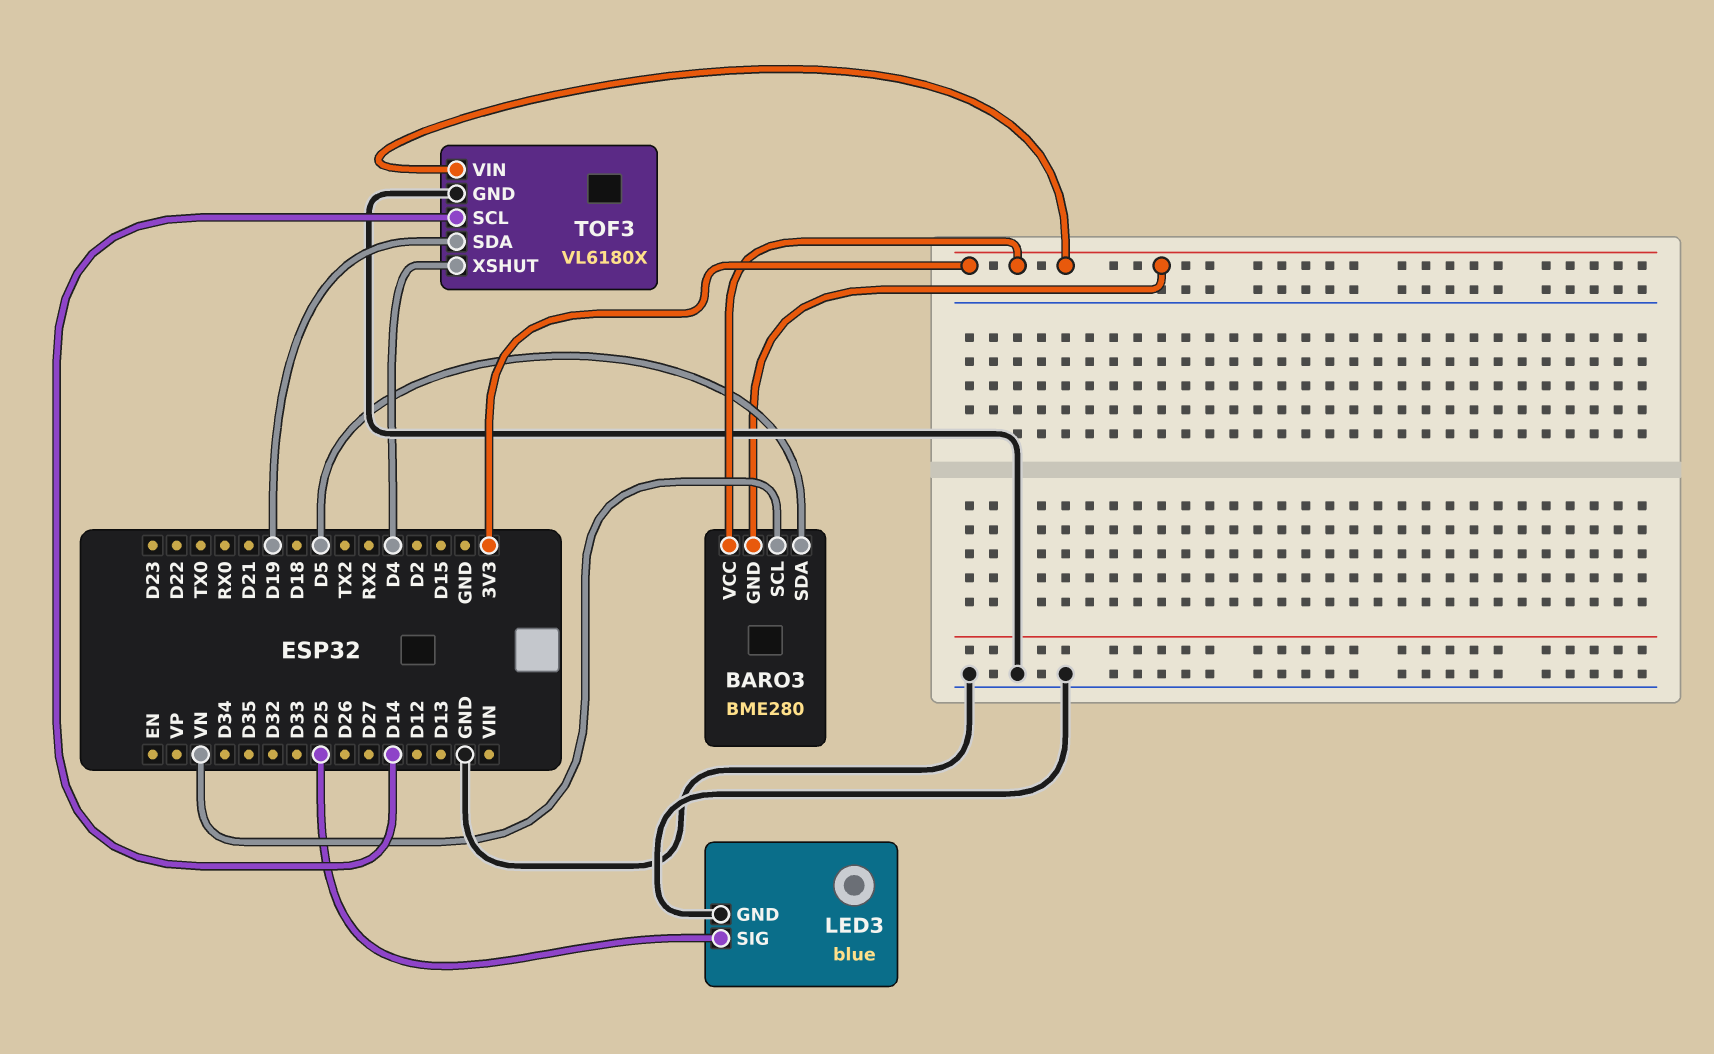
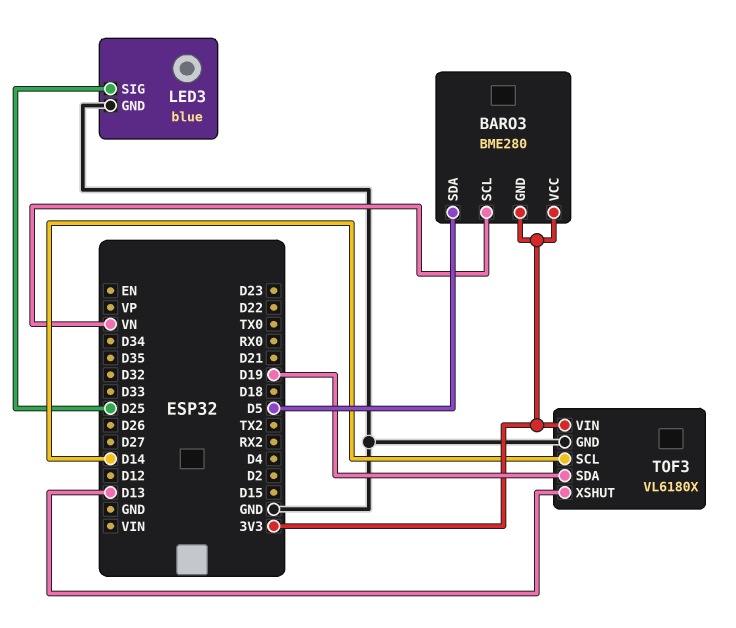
TOF3 pin XSHUT: D4 -> D13

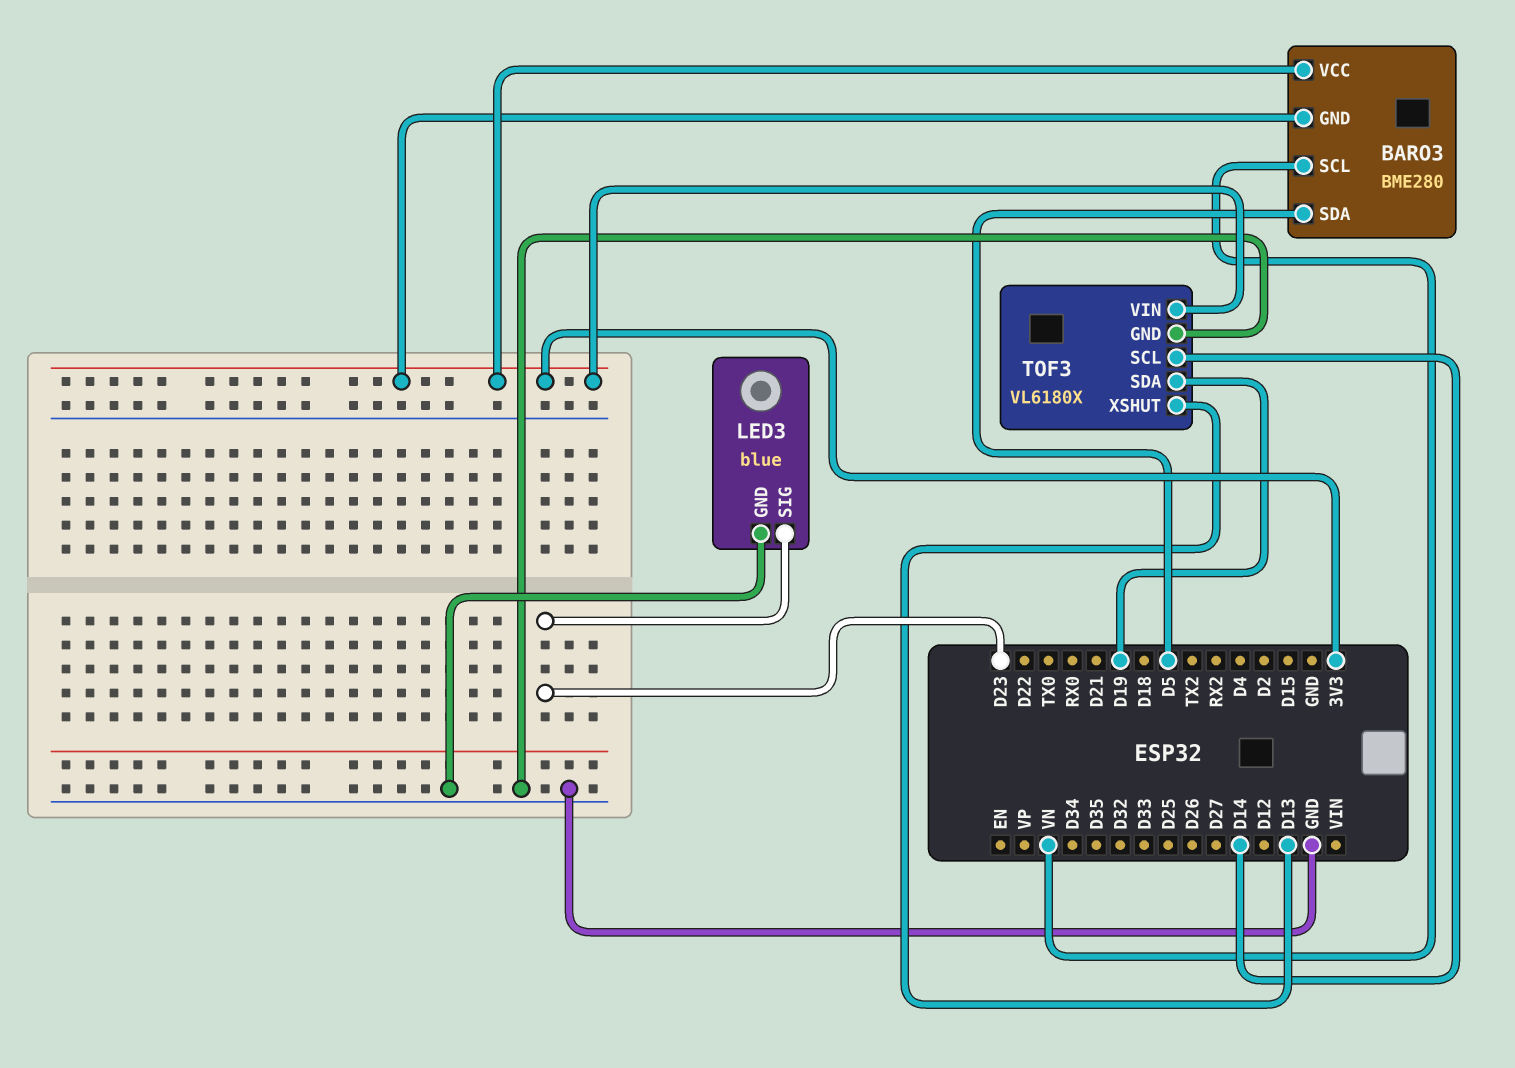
LED3 pin SIG: D25 -> D23

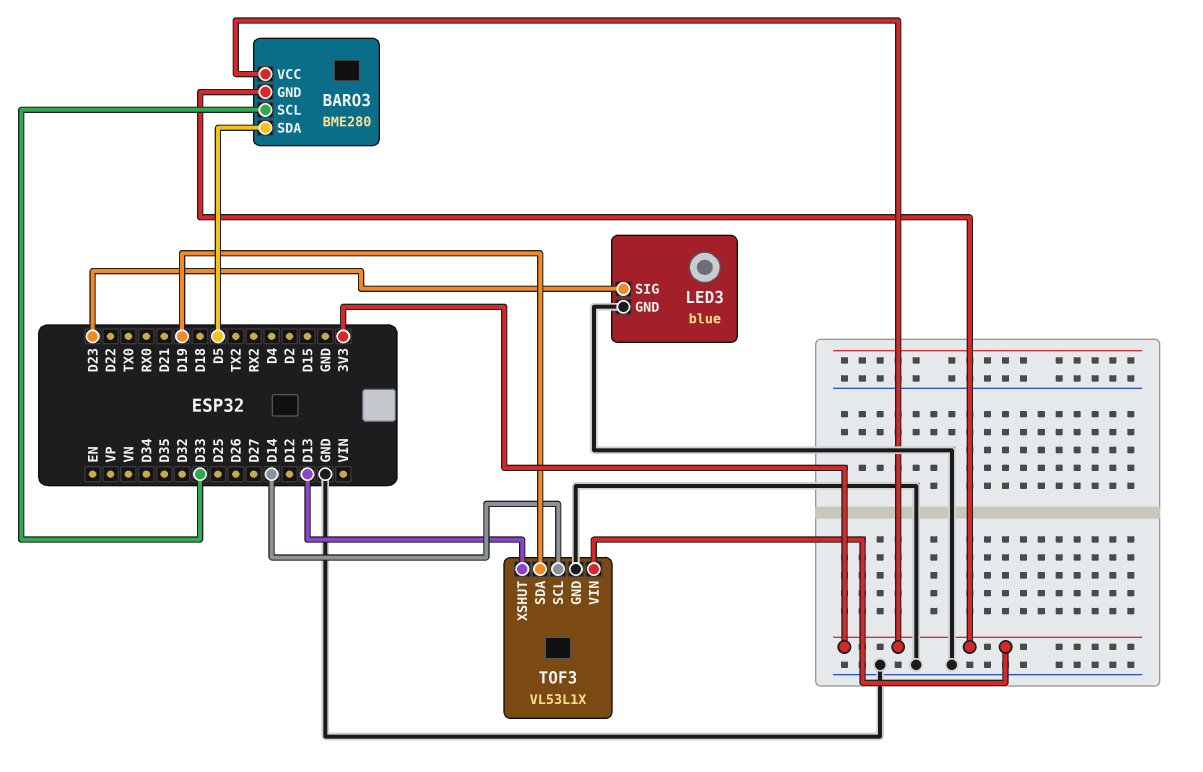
BARO3 pin SCL: VN -> D33
TOF3: VL6180X -> VL53L1X

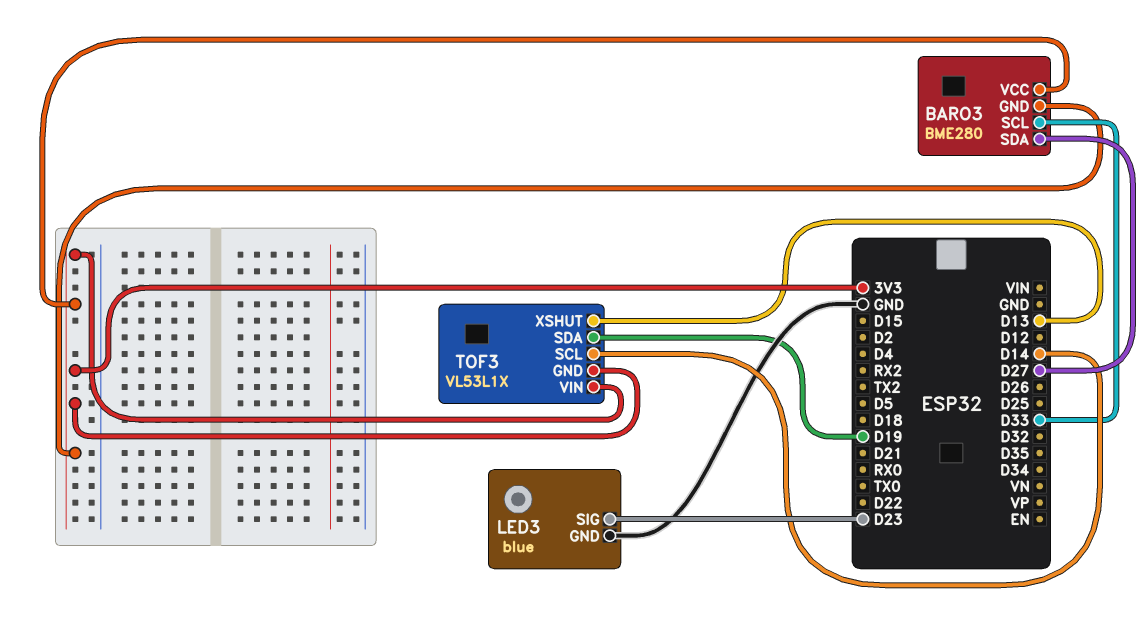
BARO3 pin SDA: D5 -> D27
TOF3 pin GND: GND -> 3V3

